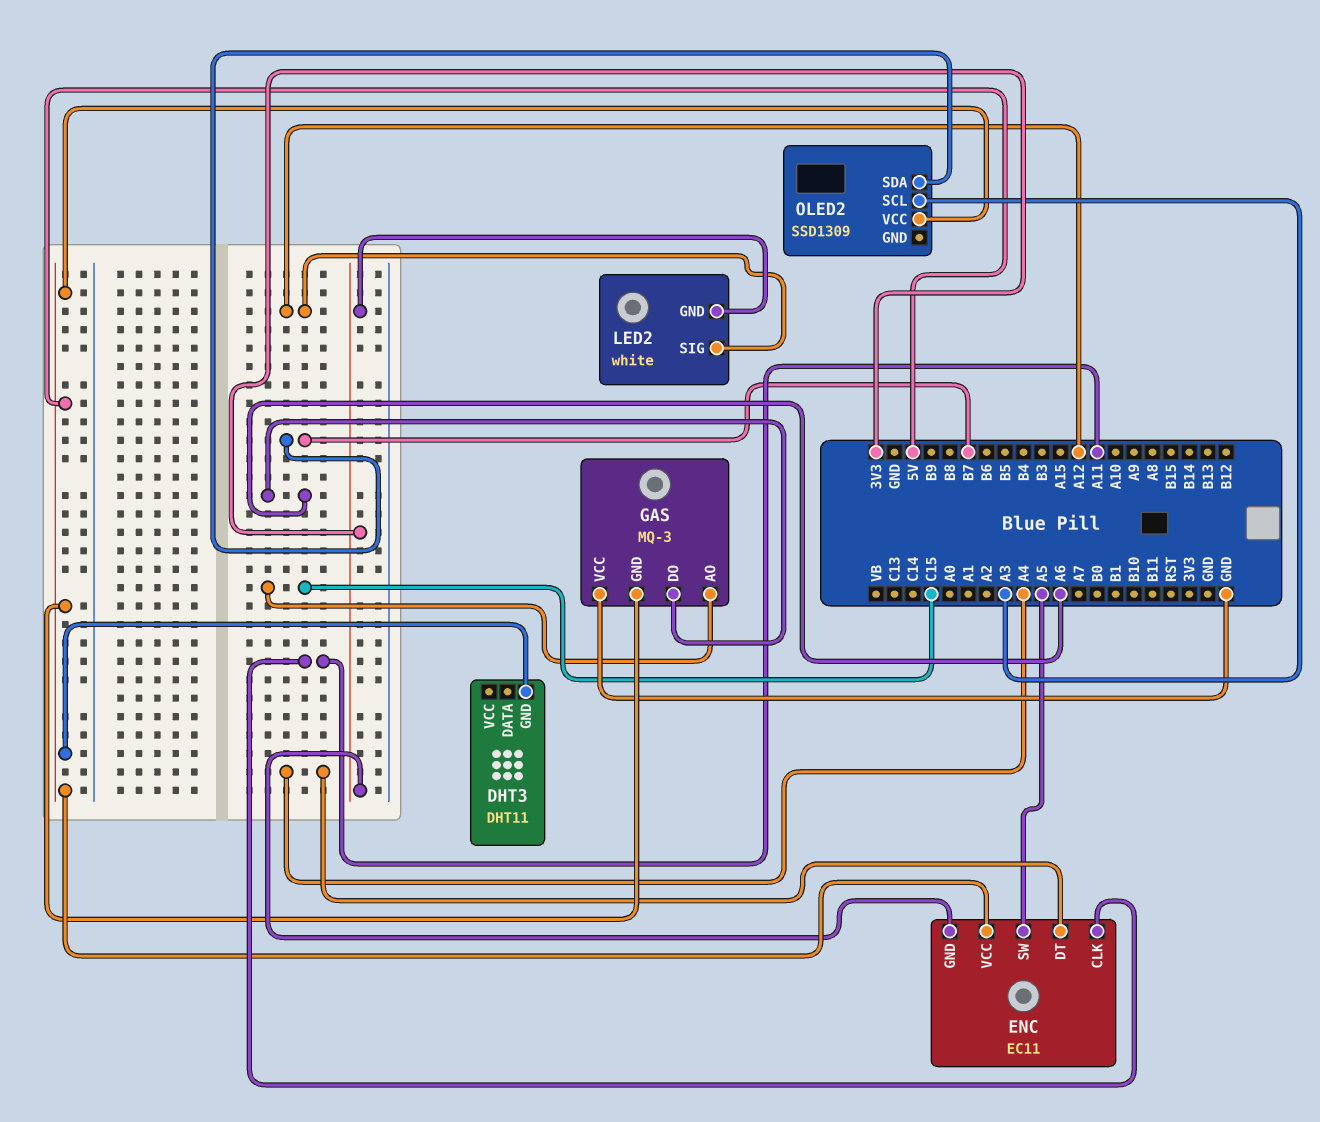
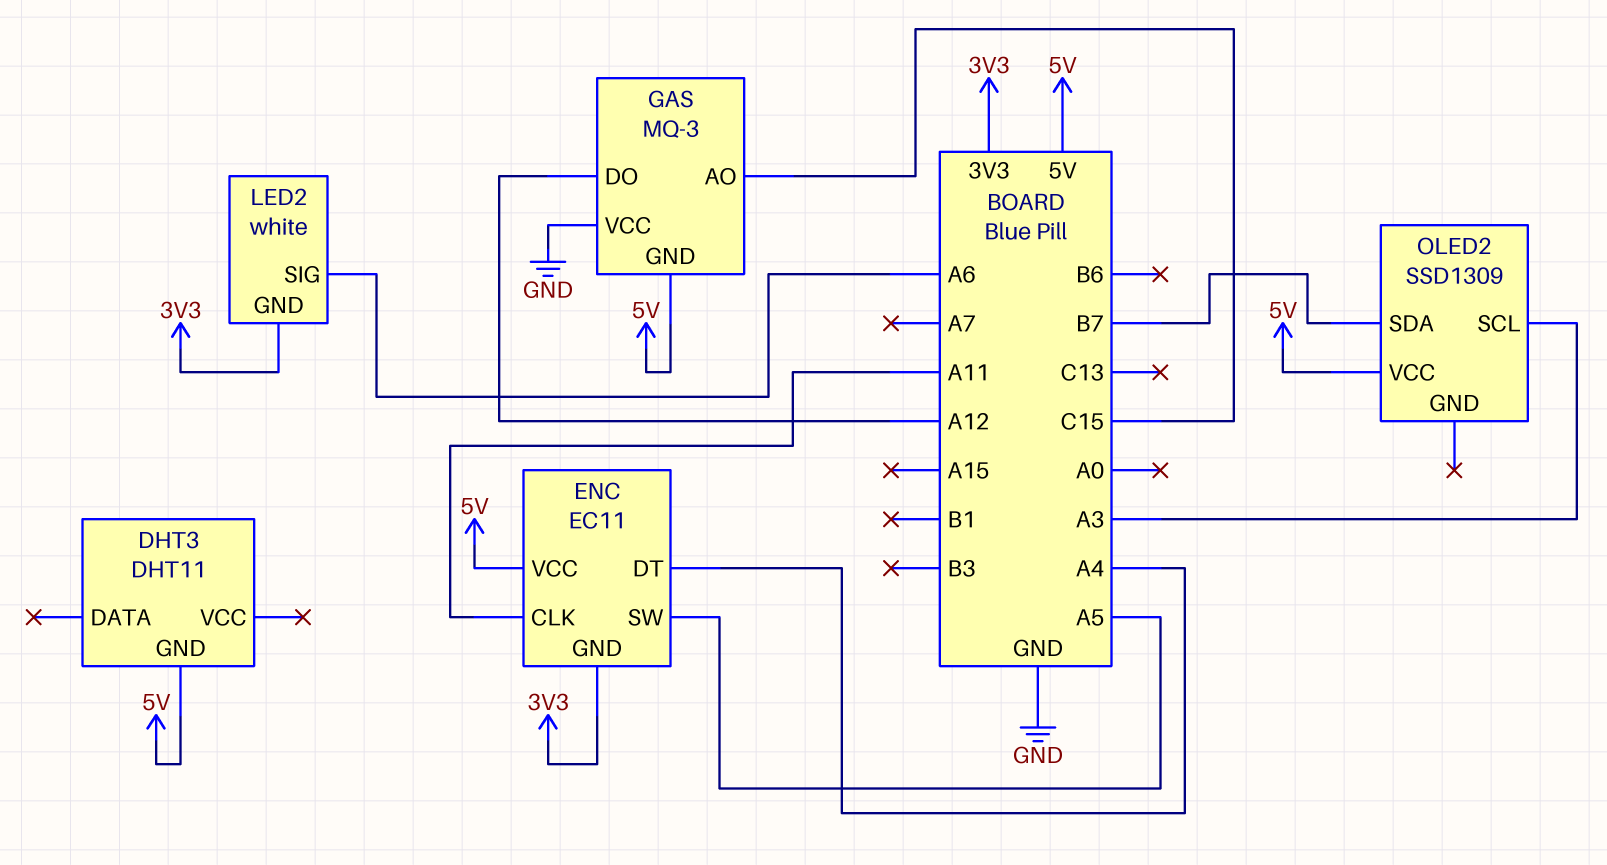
GAS pin DO: A6 -> A12
LED2 pin SIG: A12 -> A6

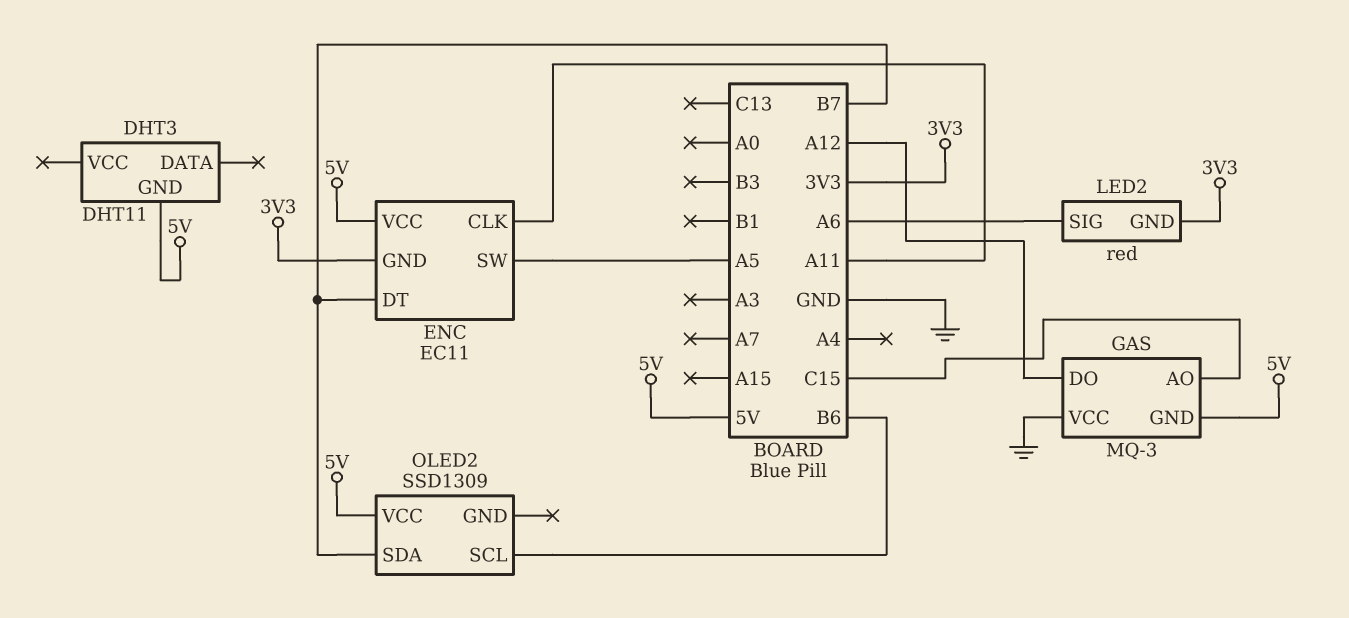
ENC pin DT: A4 -> B7
LED2: white -> red
OLED2 pin SCL: A3 -> B6

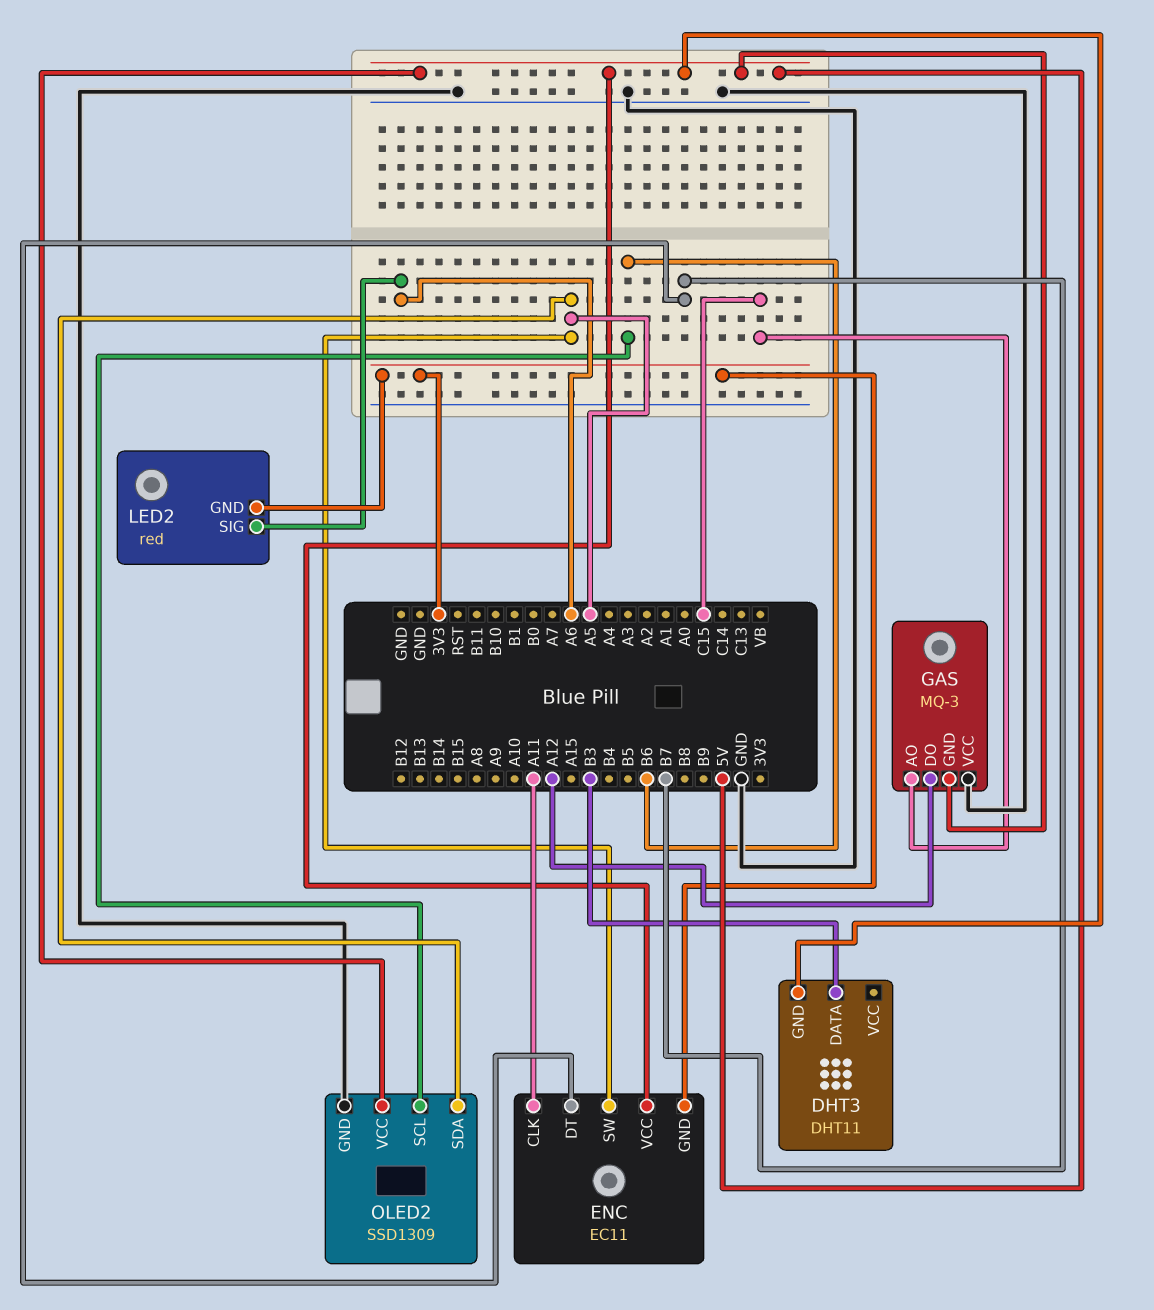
DHT3 pin DATA: none -> B3
OLED2 pin GND: none -> GND
OLED2 pin SDA: B7 -> A5

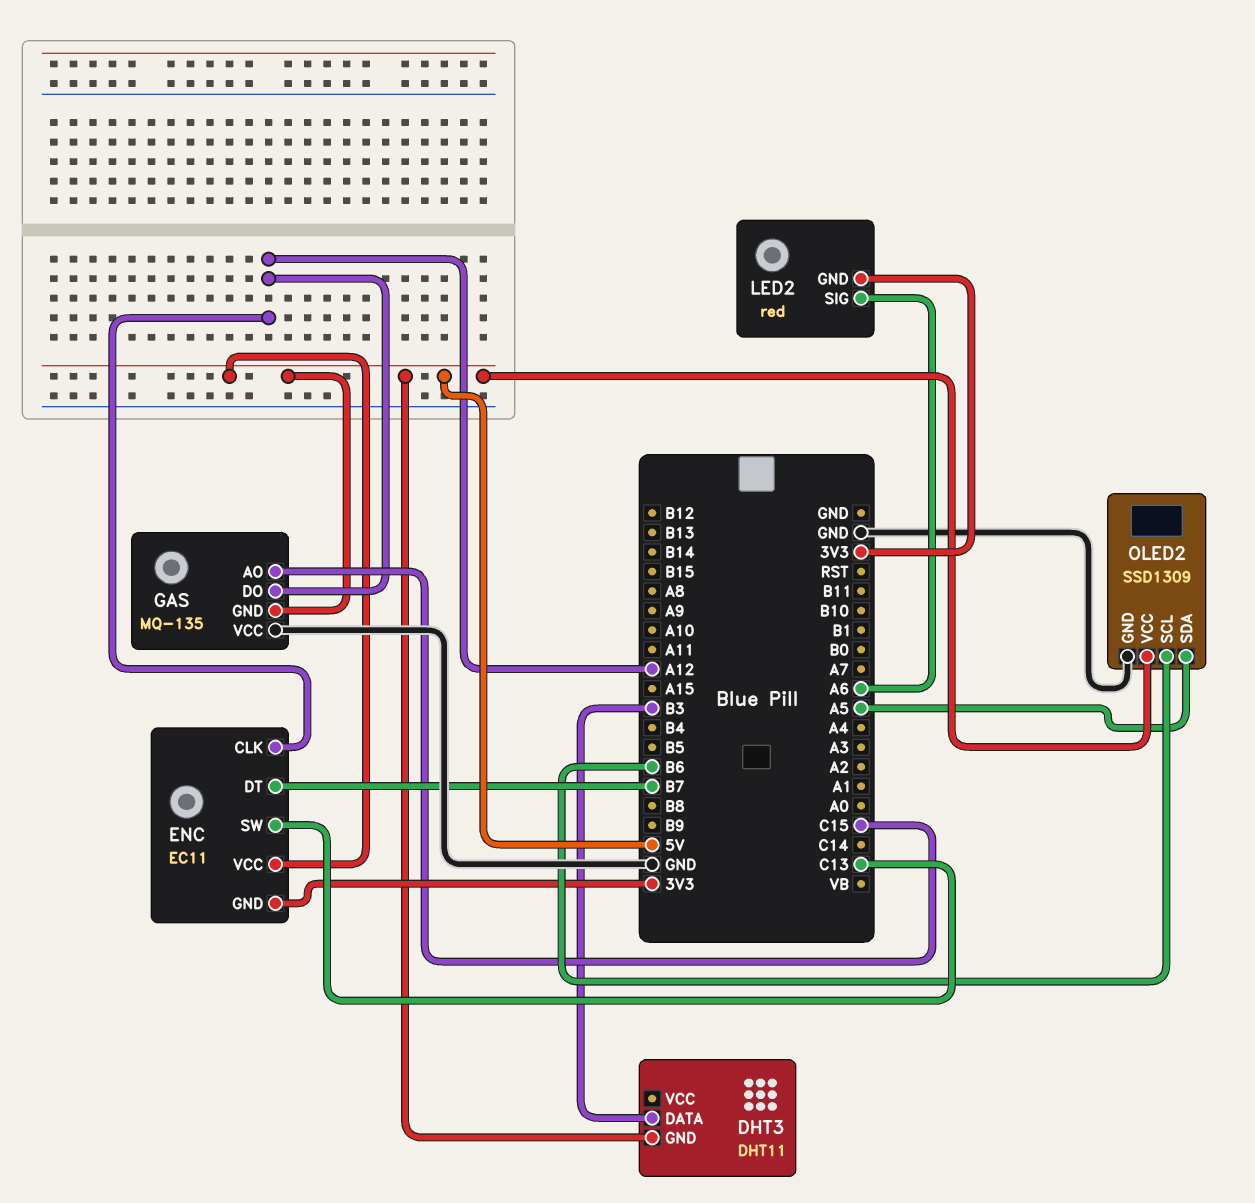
ENC pin CLK: A11 -> A12
ENC pin SW: A5 -> C13
GAS: MQ-3 -> MQ-135

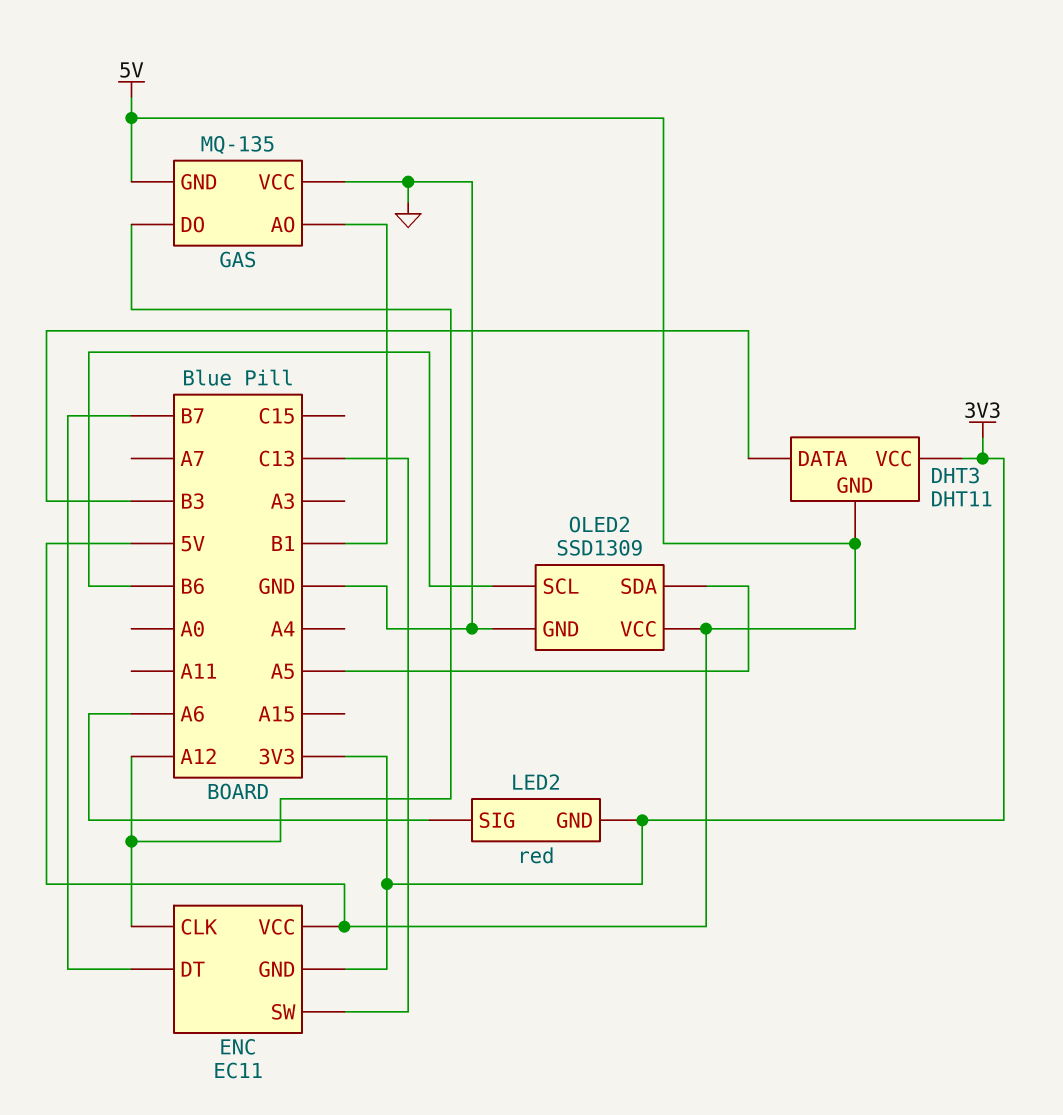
DHT3 pin VCC: none -> 3V3
GAS pin AO: C15 -> B1

